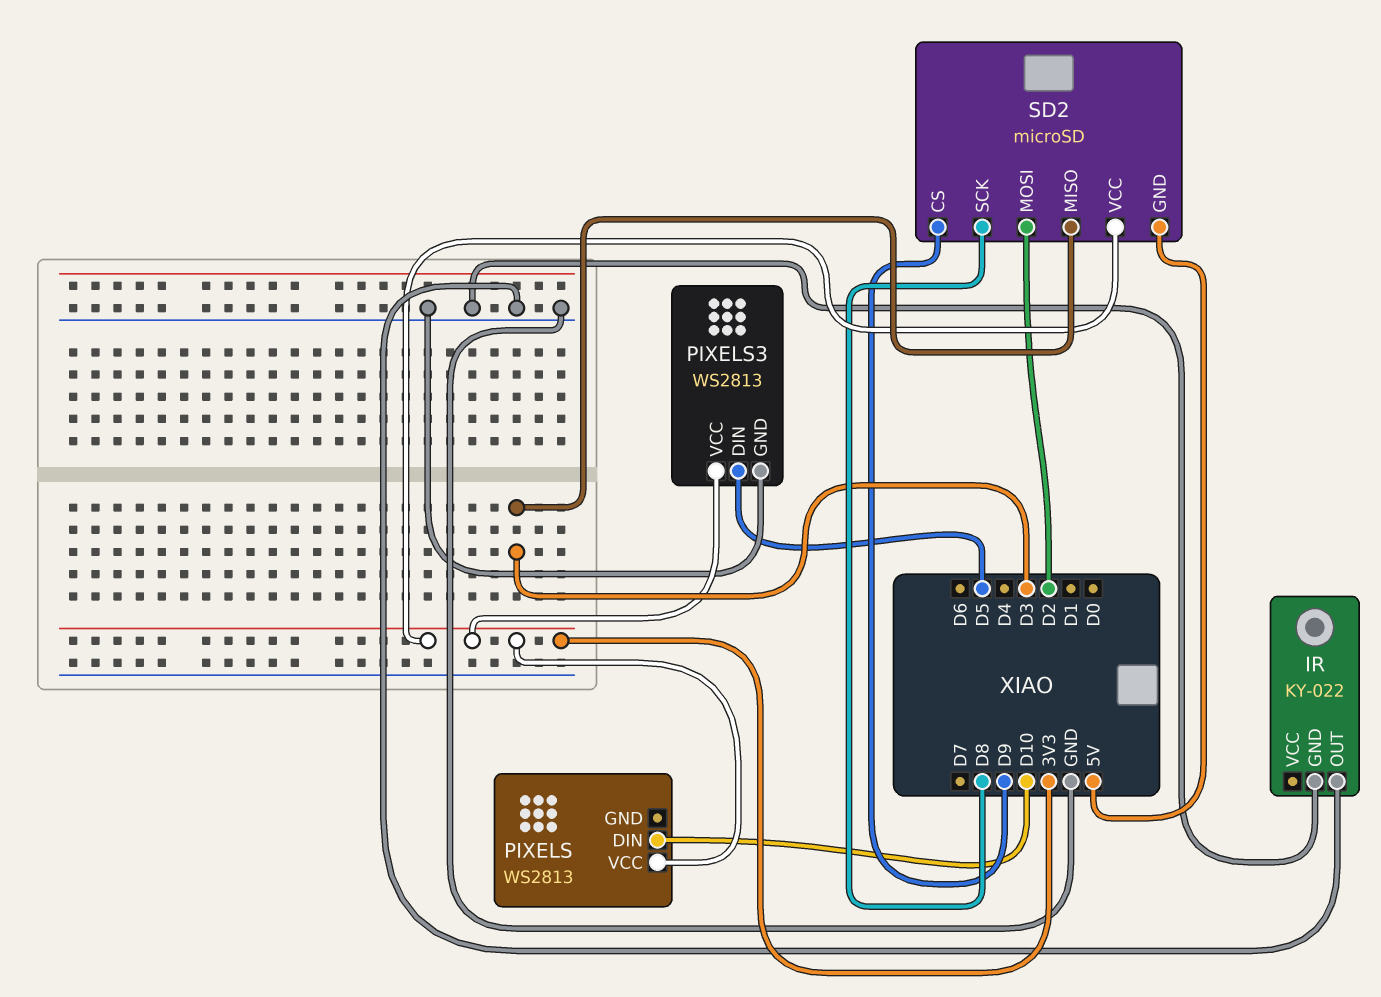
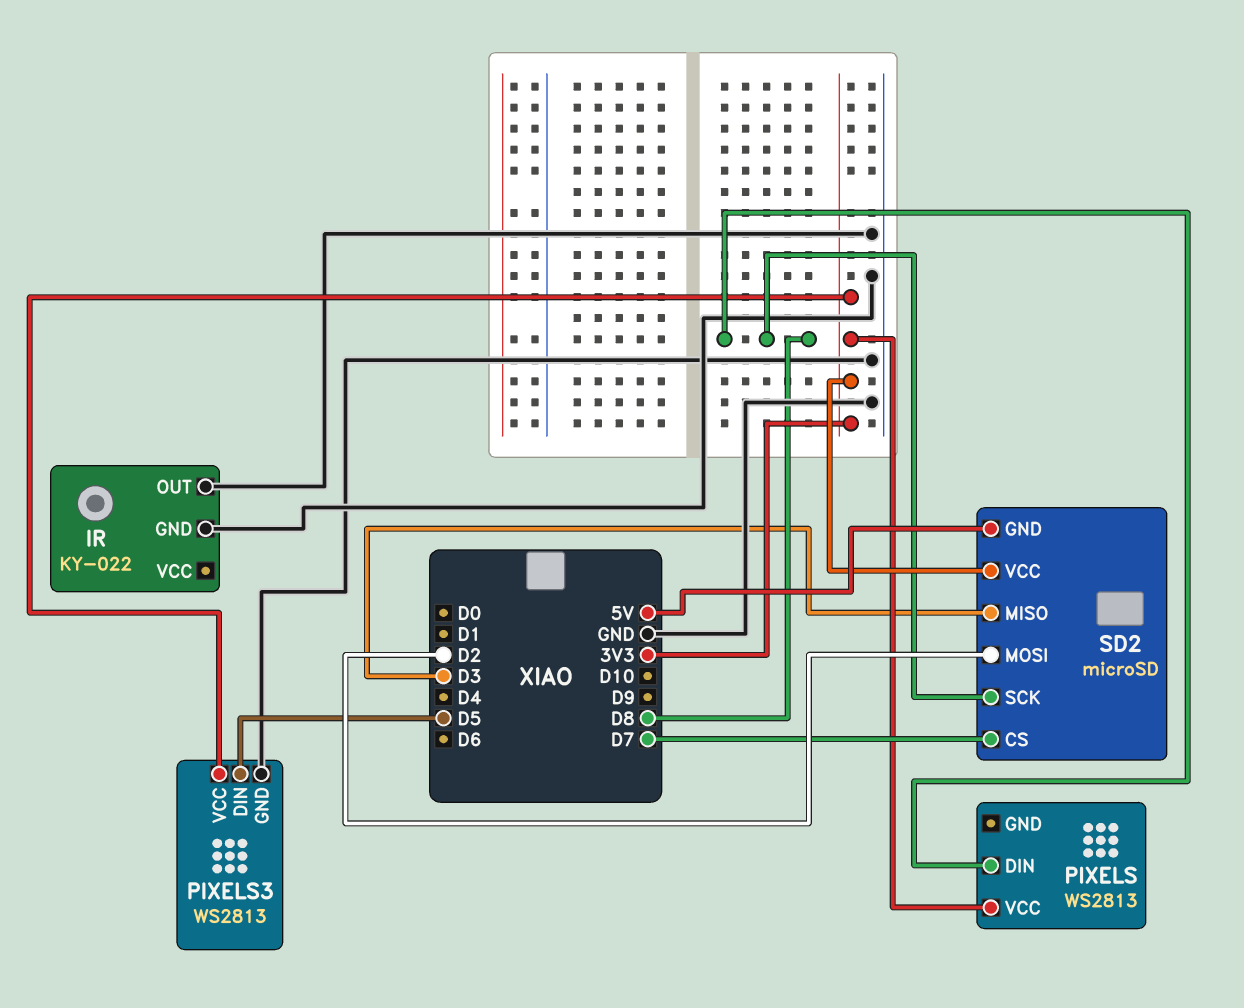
PIXELS pin DIN: D10 -> D8
SD2 pin CS: D9 -> D7

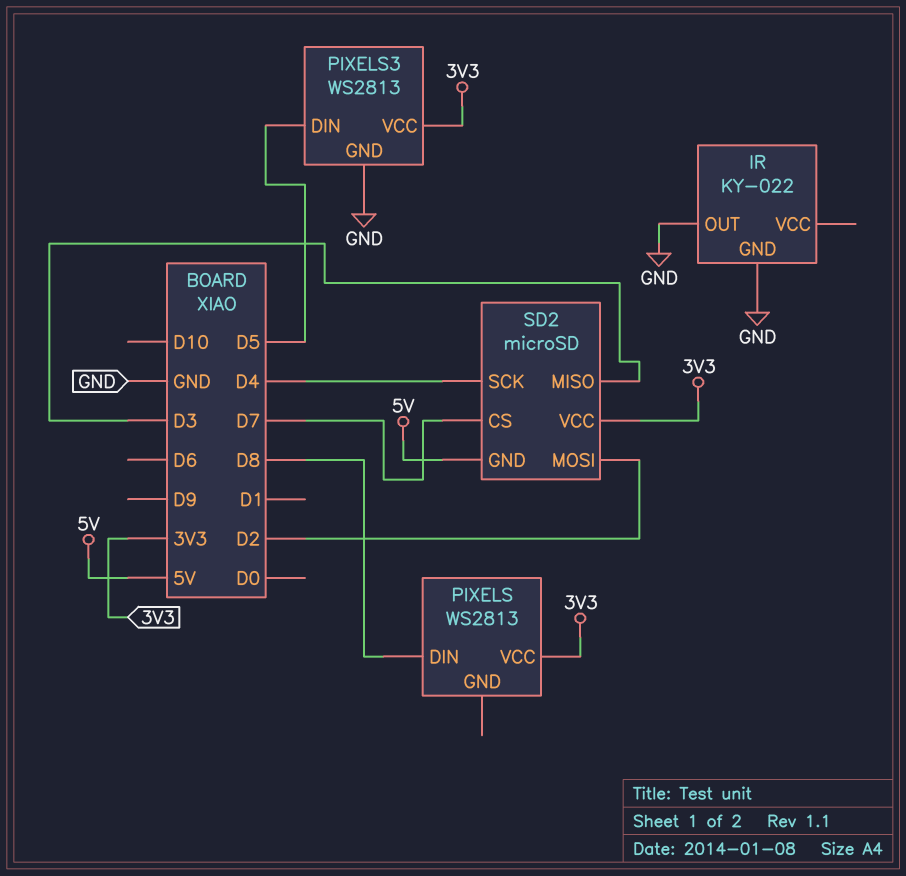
SD2 pin SCK: D8 -> D4

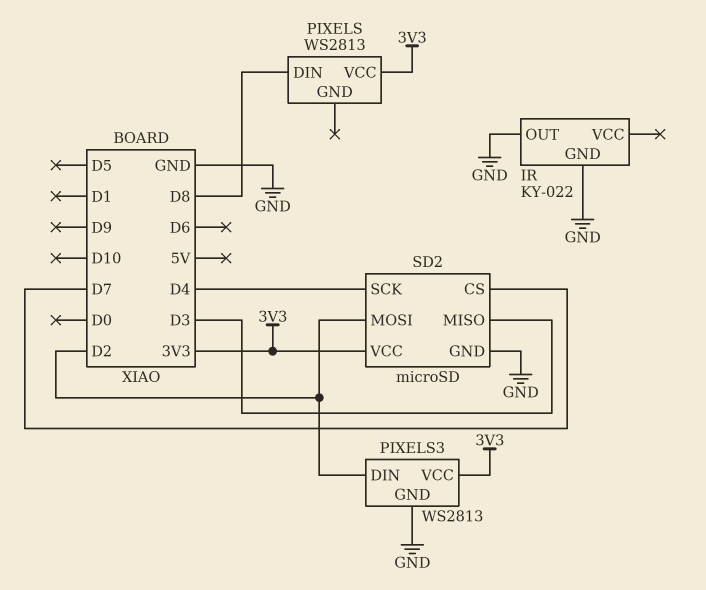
PIXELS3 pin DIN: D5 -> D2
SD2 pin GND: 5V -> GND

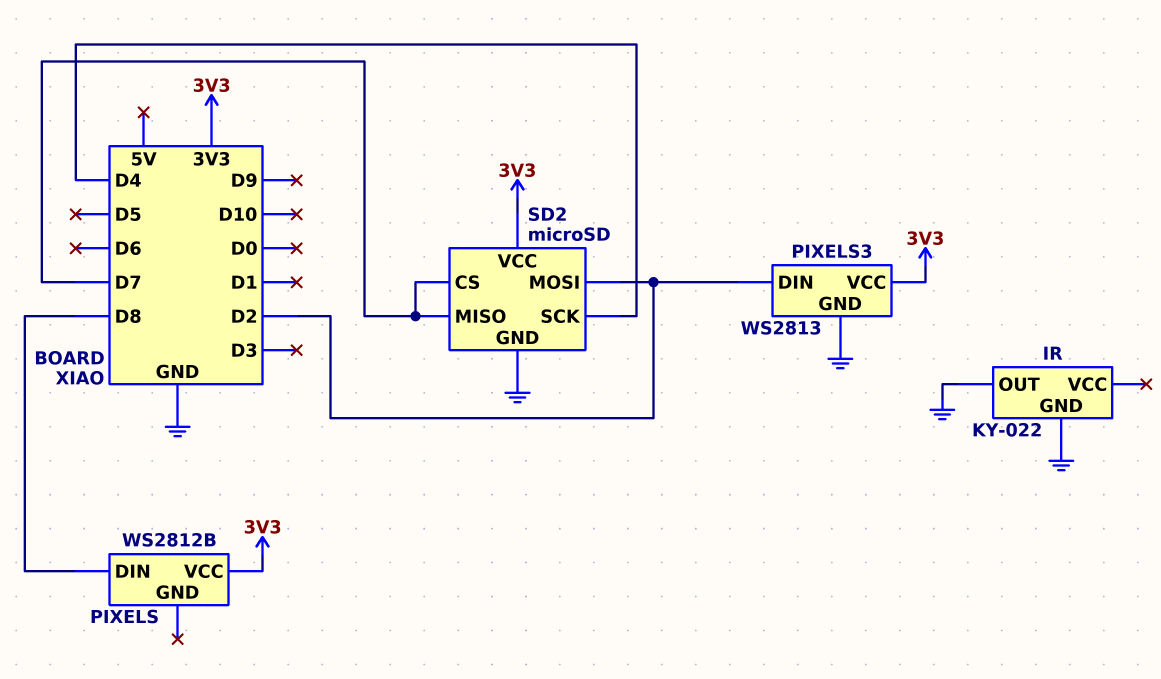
PIXELS: WS2813 -> WS2812B
SD2 pin MISO: D3 -> D7

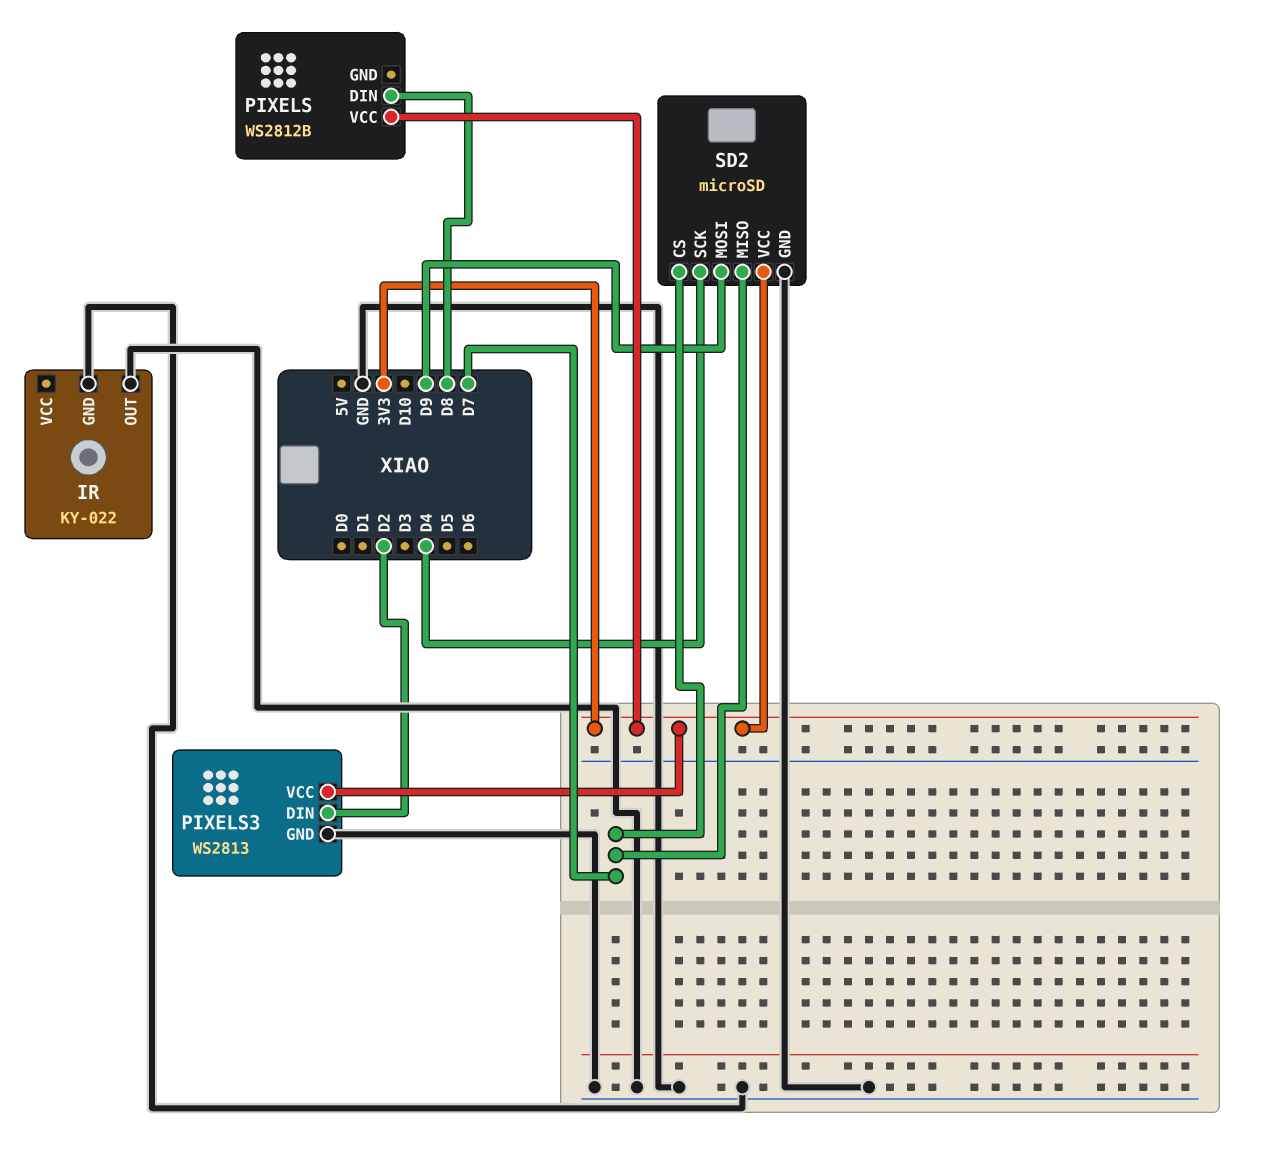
SD2 pin MOSI: D2 -> D9

